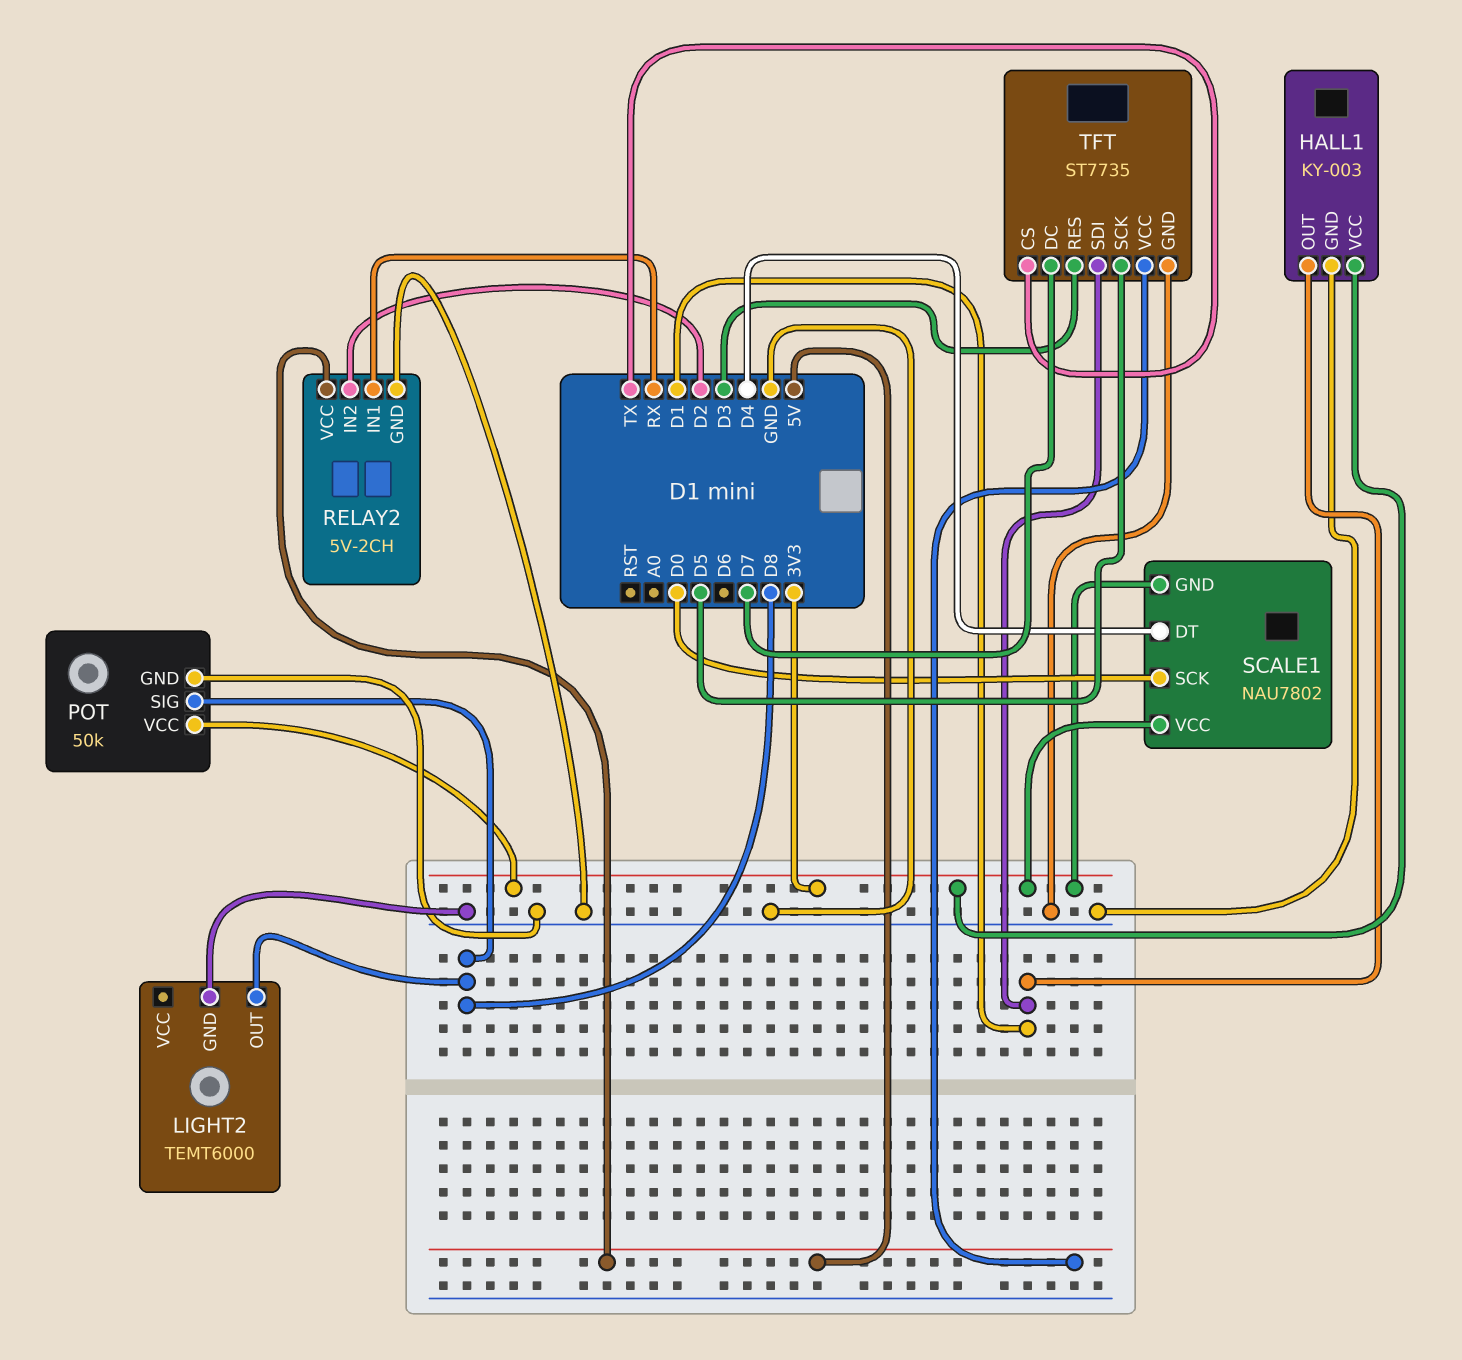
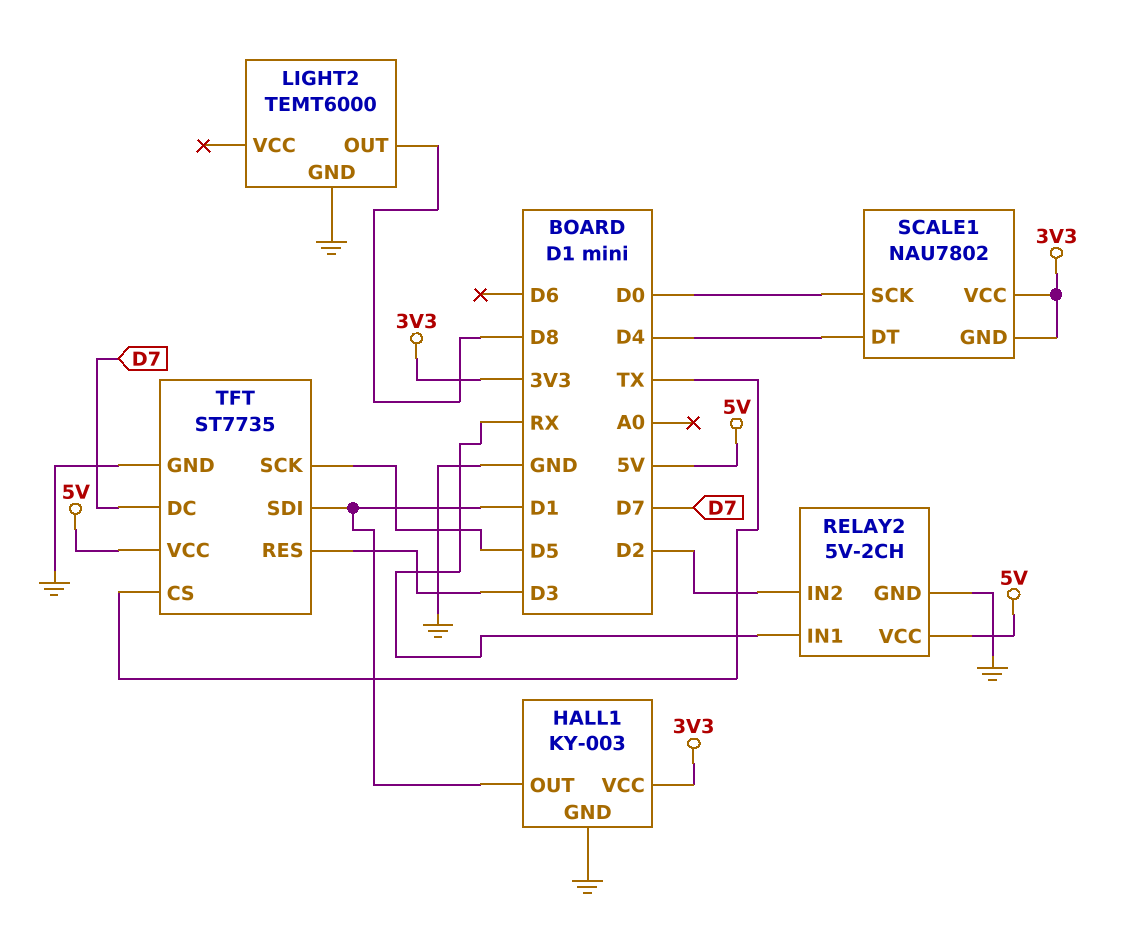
POT: 50k -> none
POT pin GND: GND -> none
POT pin SIG: D8 -> none
POT pin VCC: 3V3 -> none

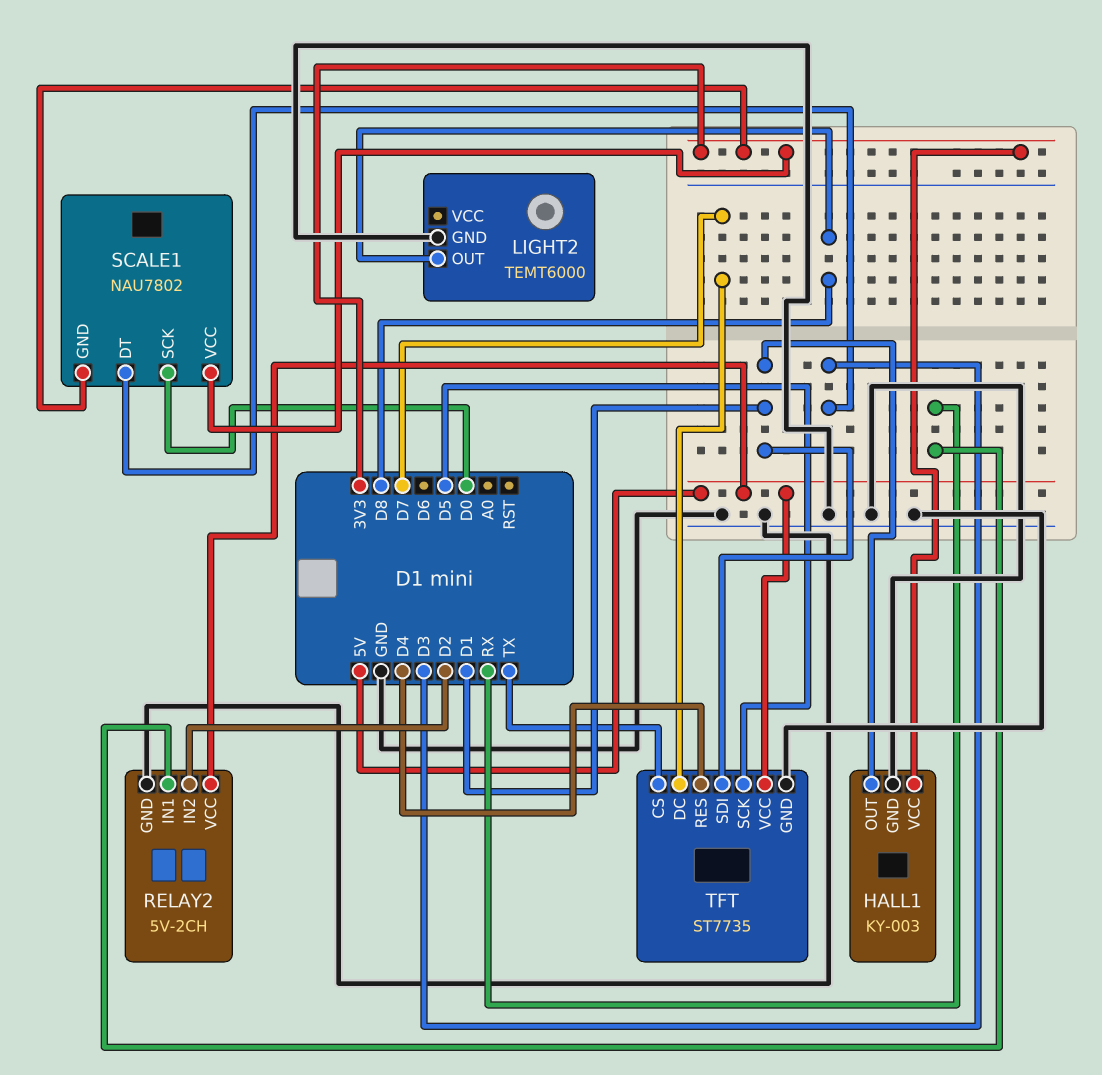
SCALE1 pin DT: D4 -> D3
TFT pin RES: D3 -> D4

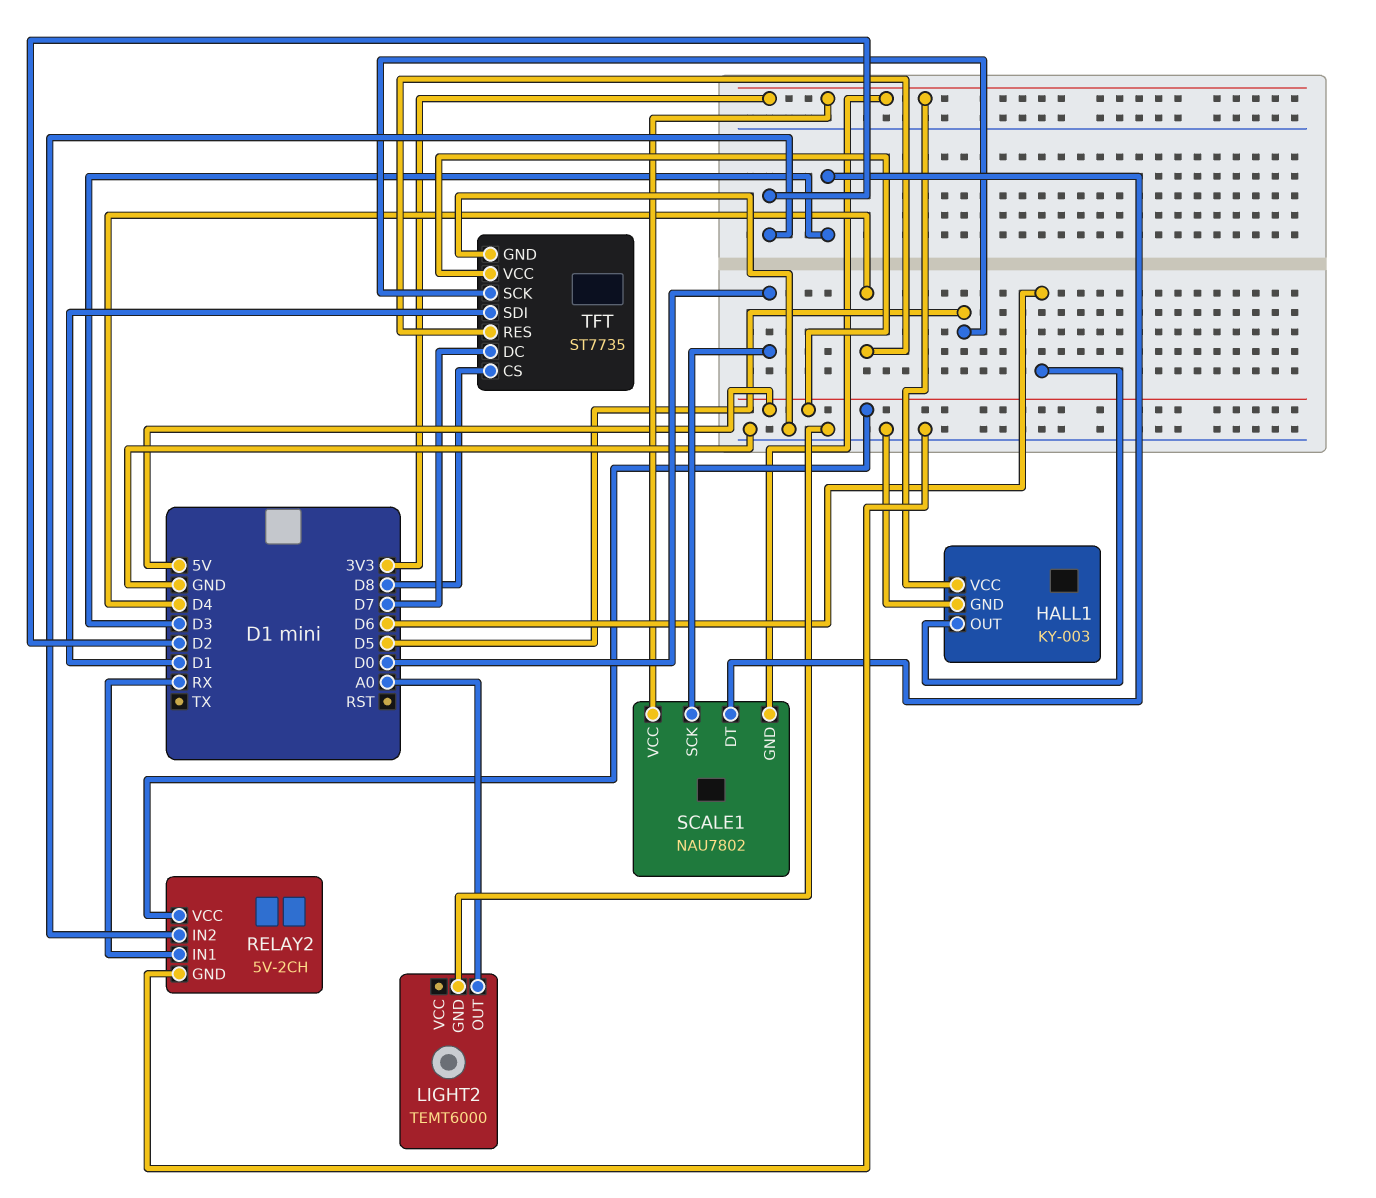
HALL1 pin OUT: D1 -> D6
LIGHT2 pin OUT: D8 -> A0
TFT pin CS: TX -> D8

